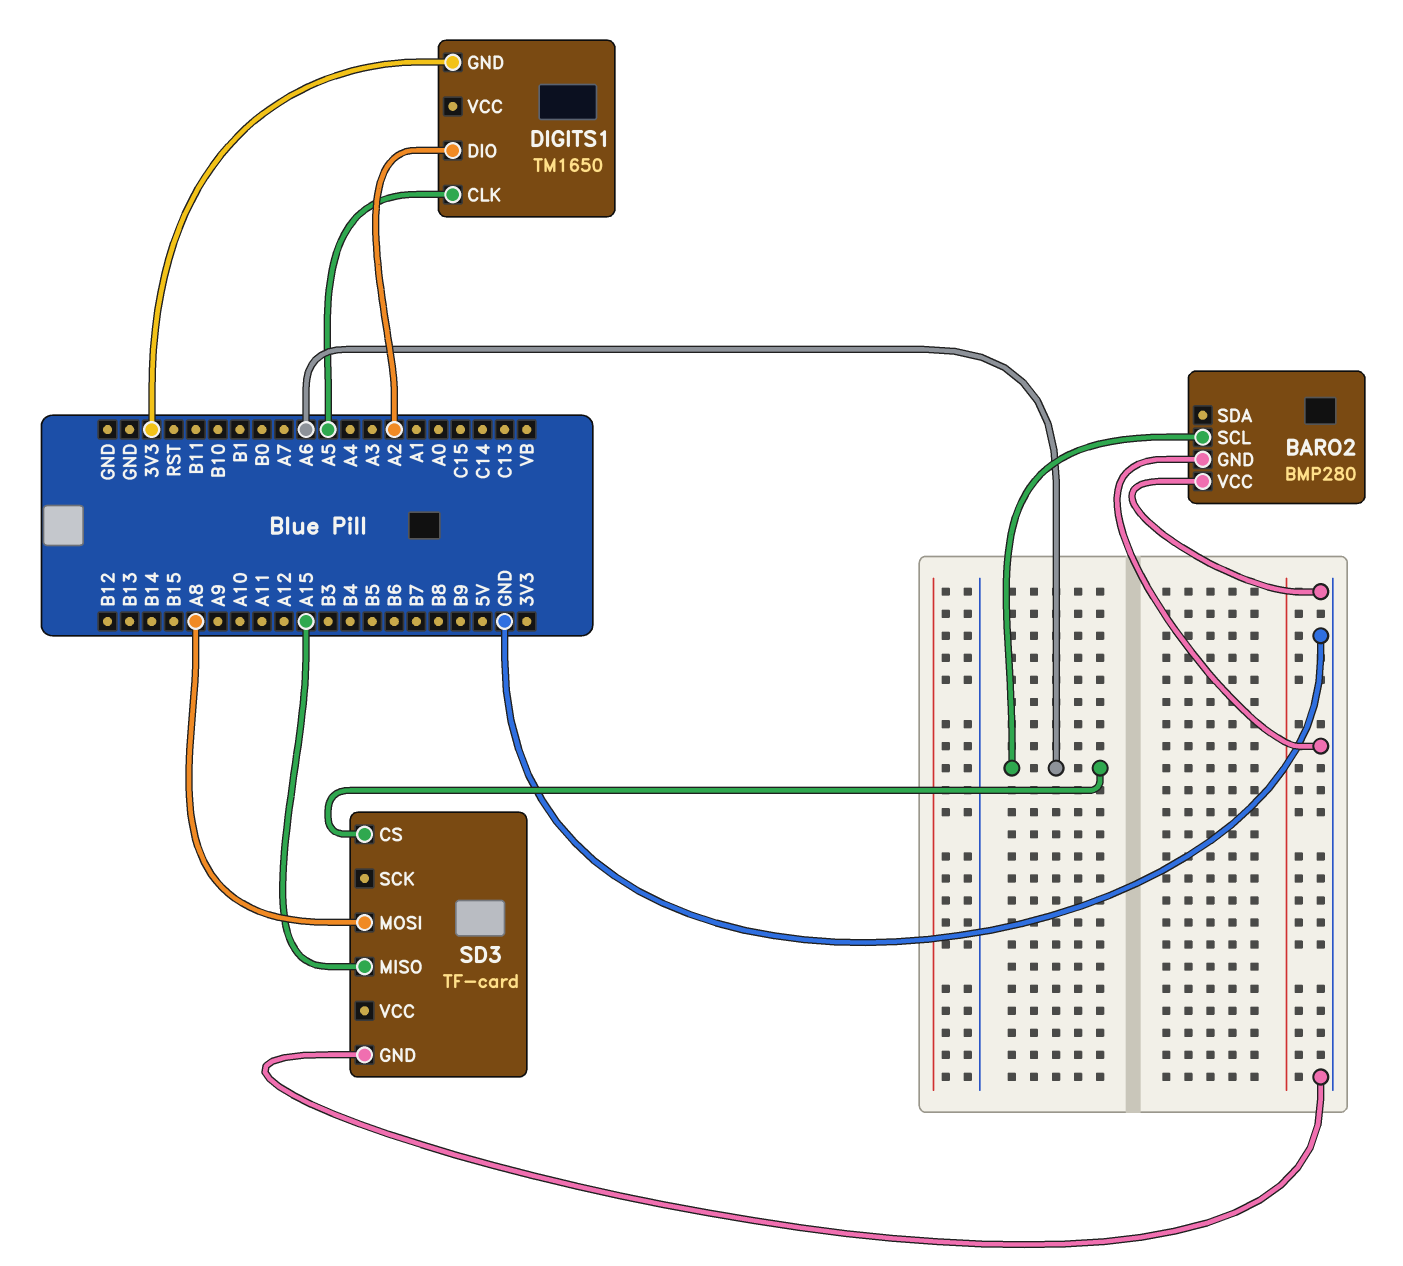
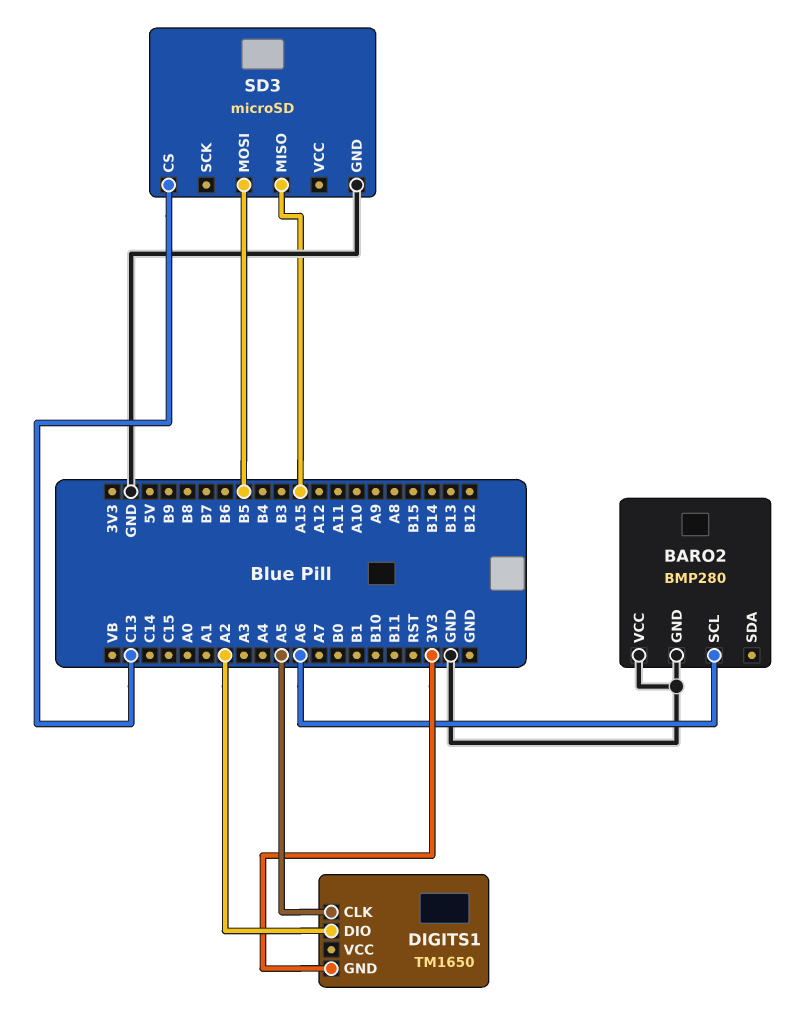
SD3: TF-card -> microSD
SD3 pin CS: A6 -> C13
SD3 pin MOSI: A8 -> B5

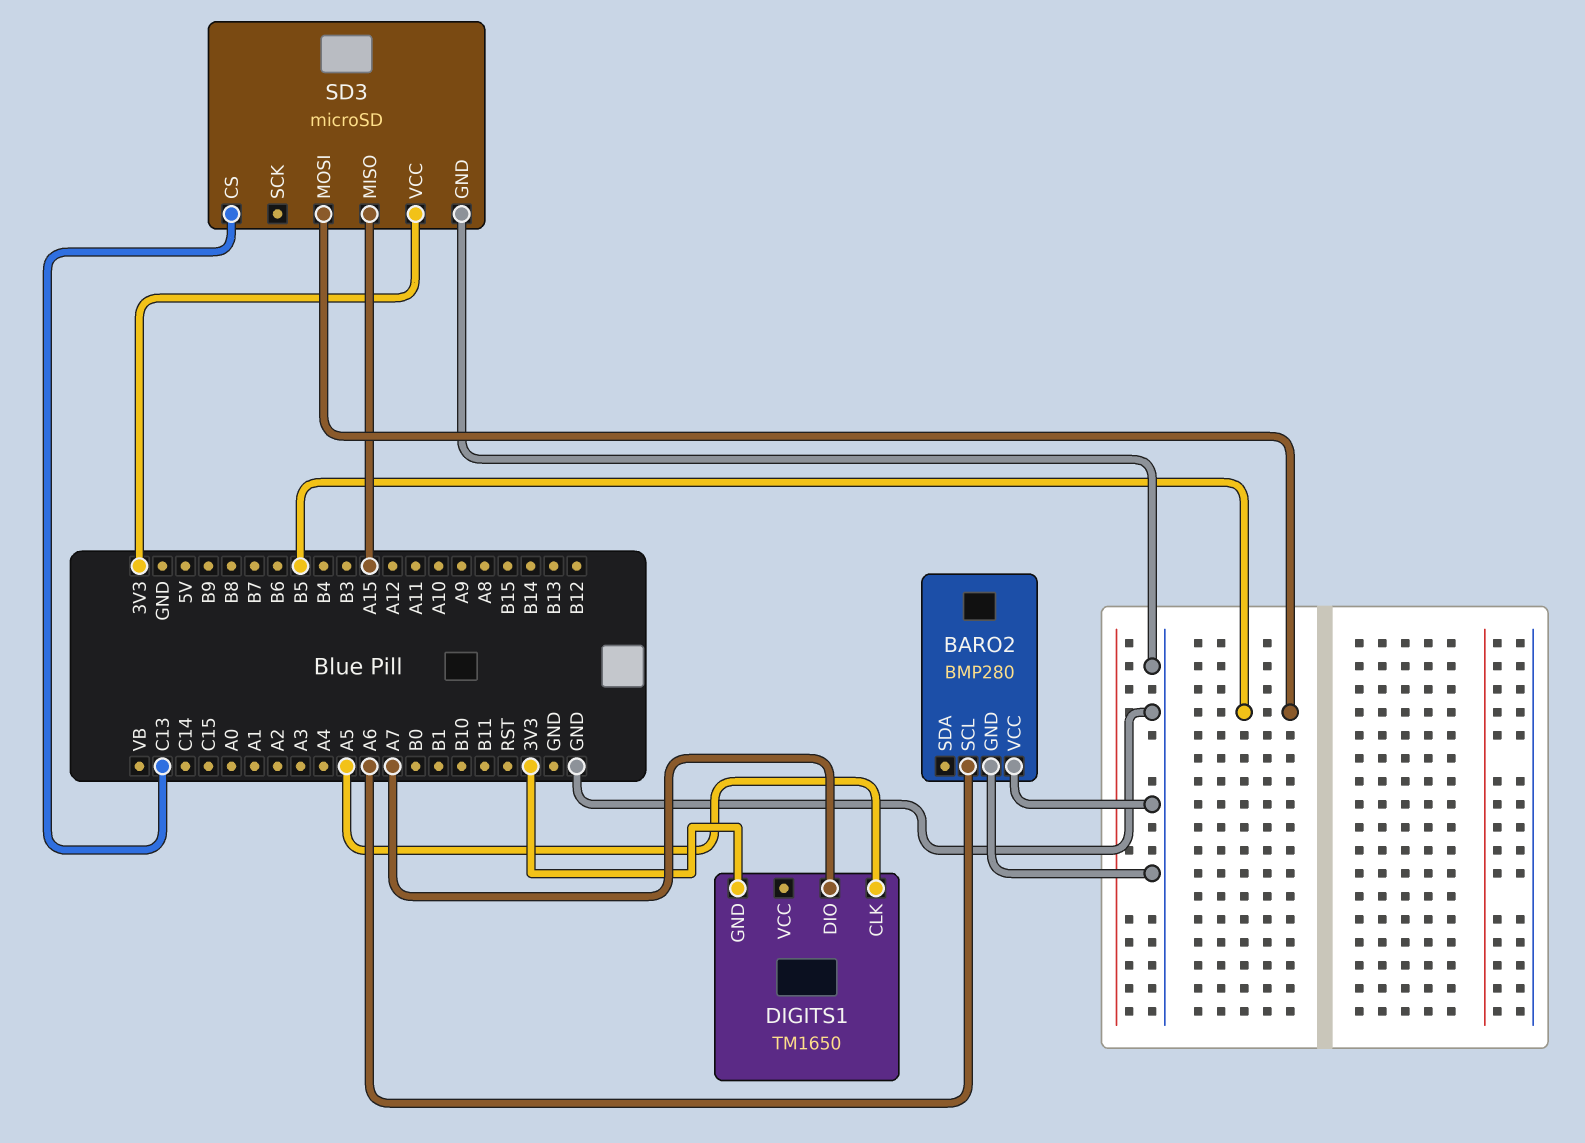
DIGITS1 pin DIO: A2 -> A7
SD3 pin VCC: none -> 3V3

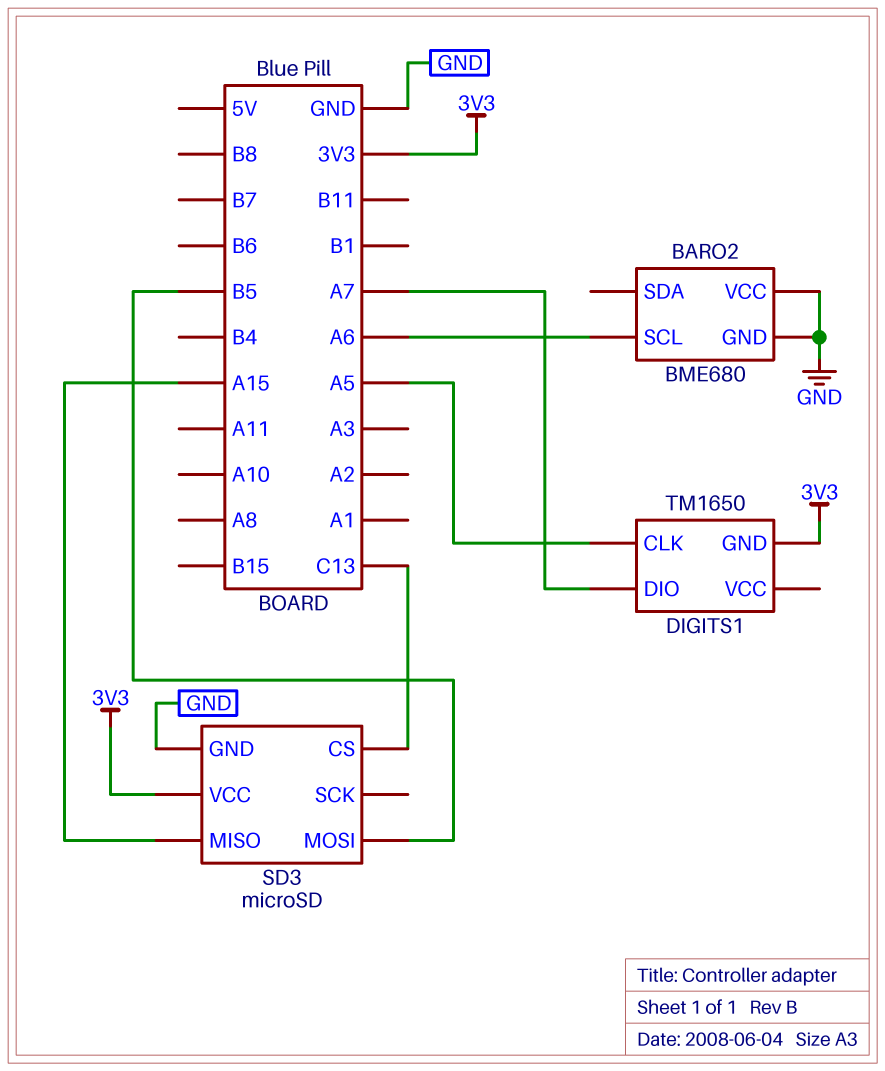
BARO2: BMP280 -> BME680

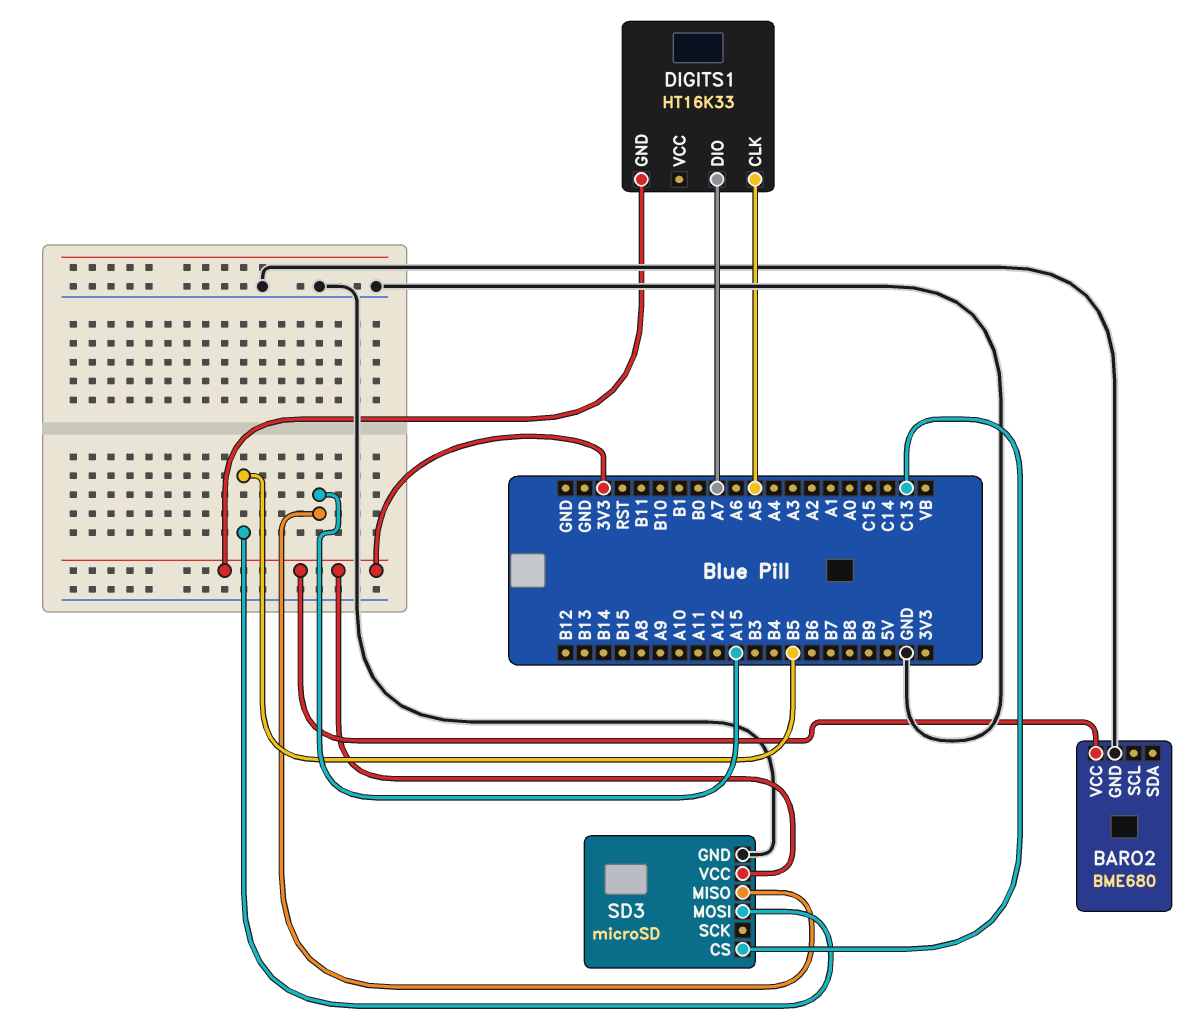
BARO2 pin SCL: A6 -> none
BARO2 pin VCC: GND -> 3V3
DIGITS1: TM1650 -> HT16K33

